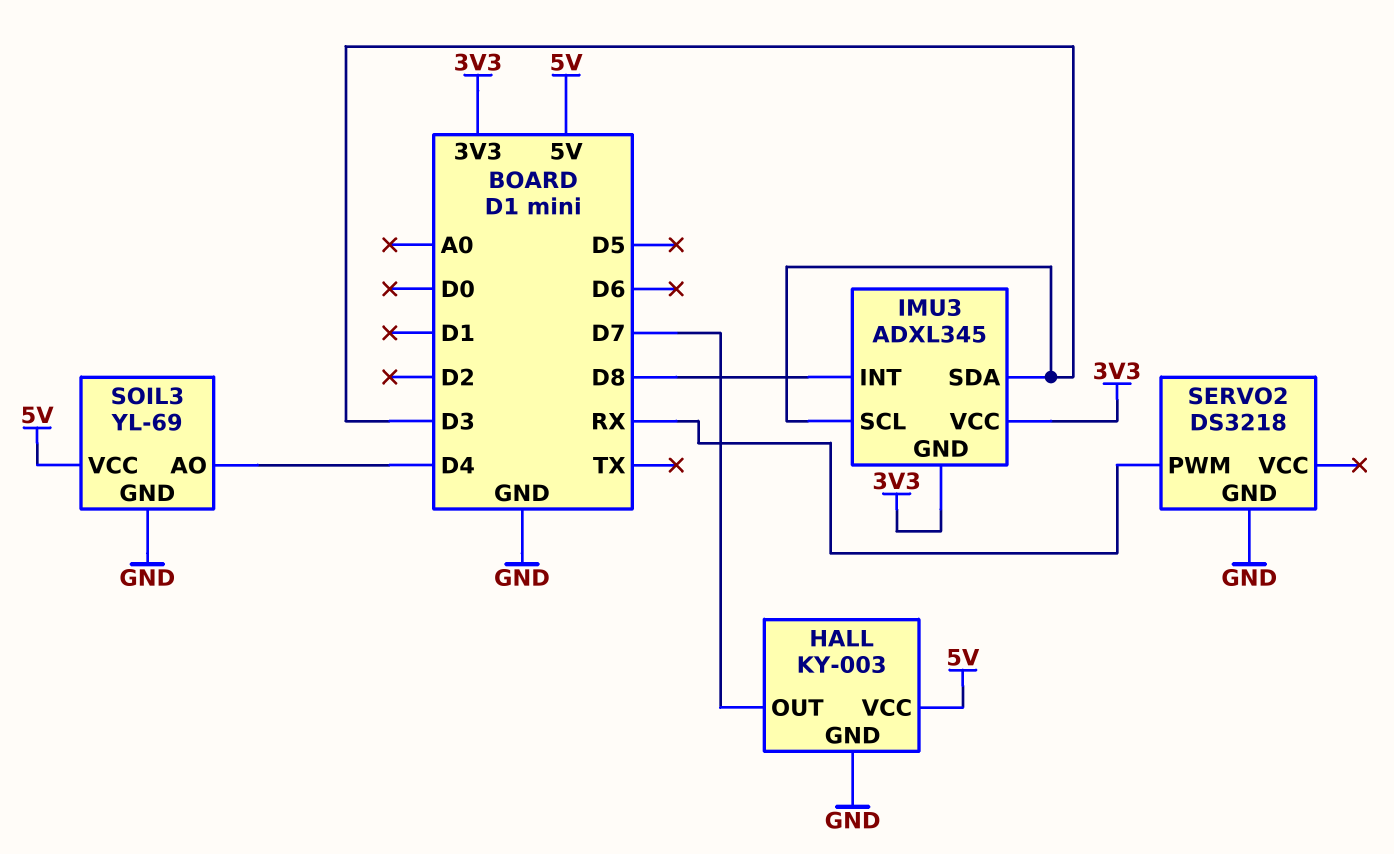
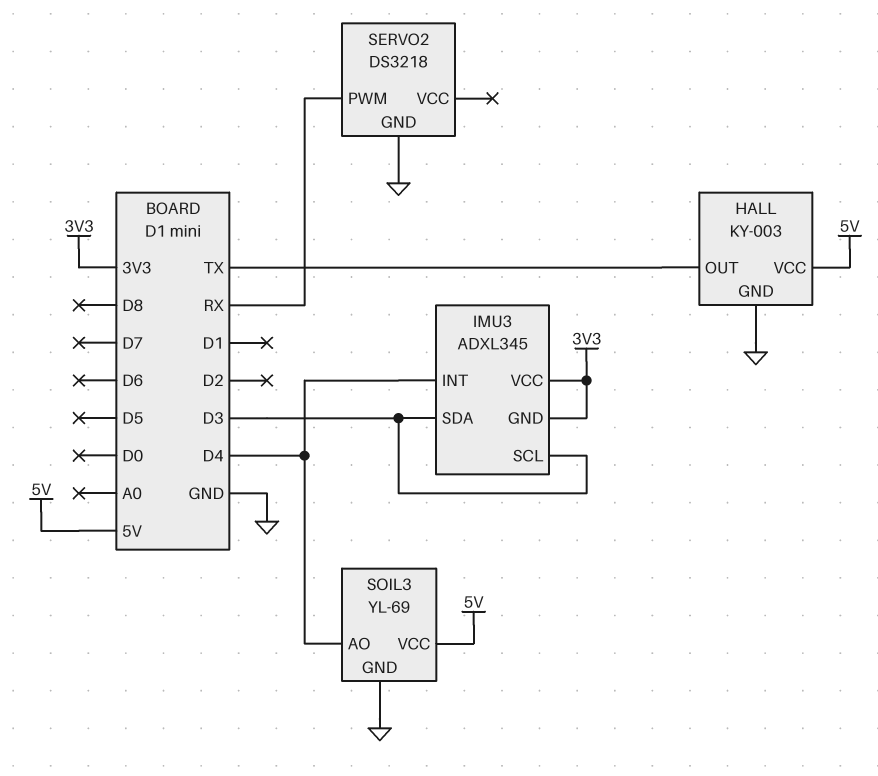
HALL pin OUT: D7 -> TX
IMU3 pin INT: D8 -> D4

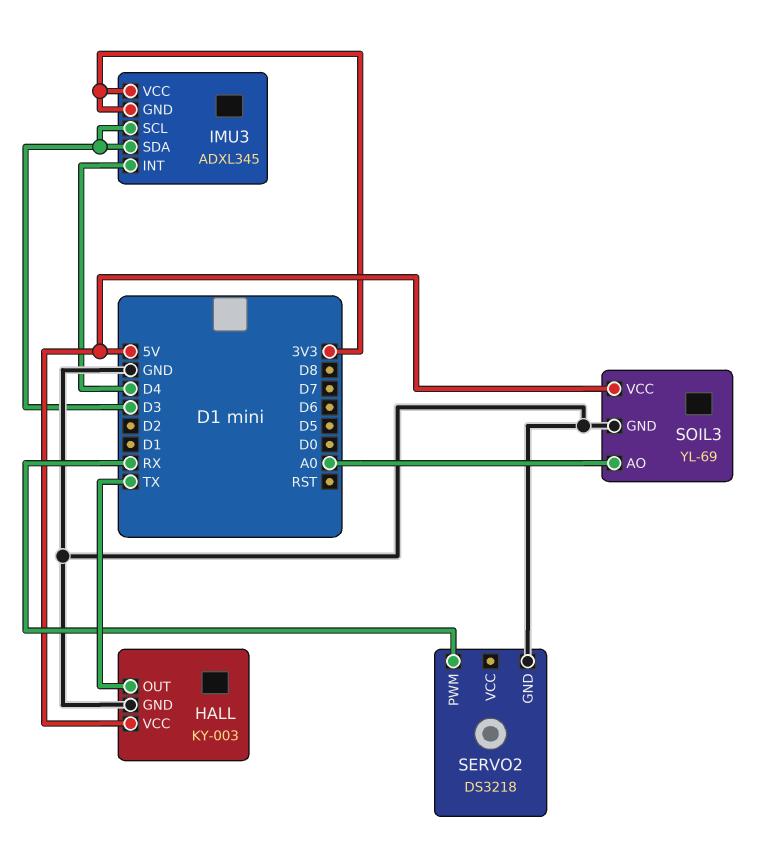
SOIL3 pin AO: D4 -> A0

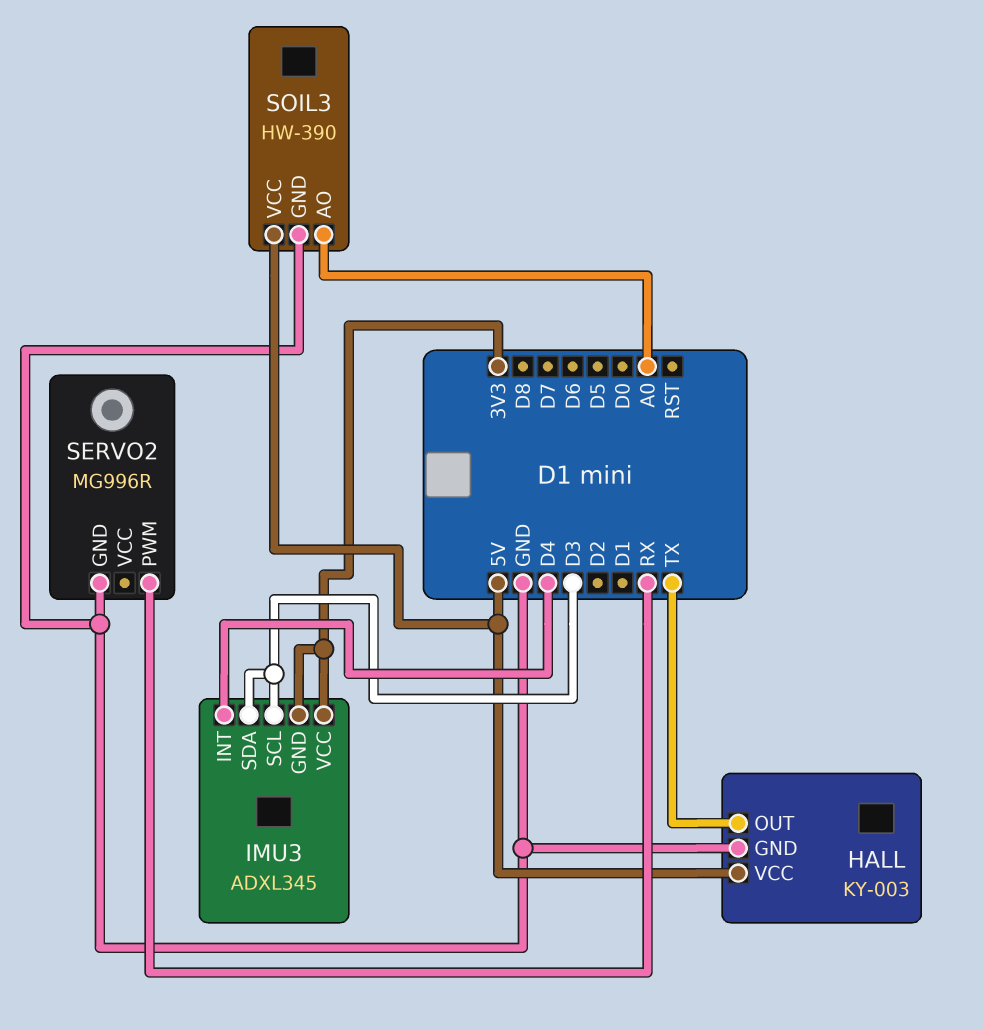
SERVO2: DS3218 -> MG996R
SOIL3: YL-69 -> HW-390

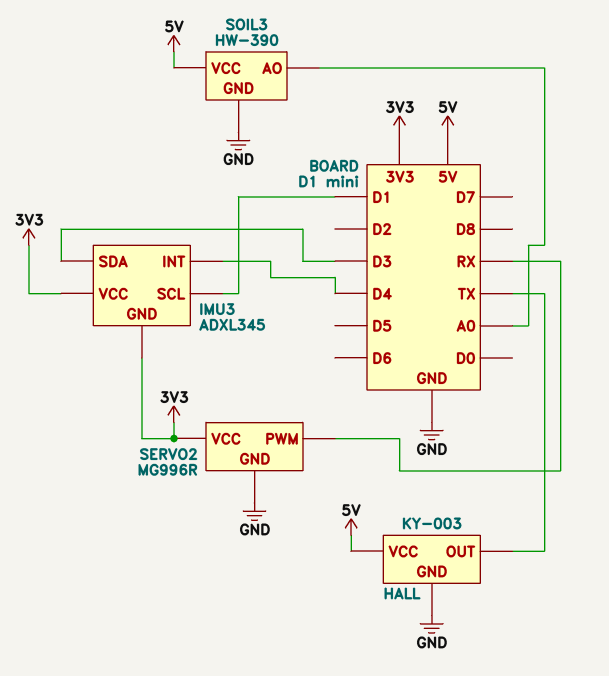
IMU3 pin SCL: D3 -> D1
SERVO2 pin VCC: none -> 3V3

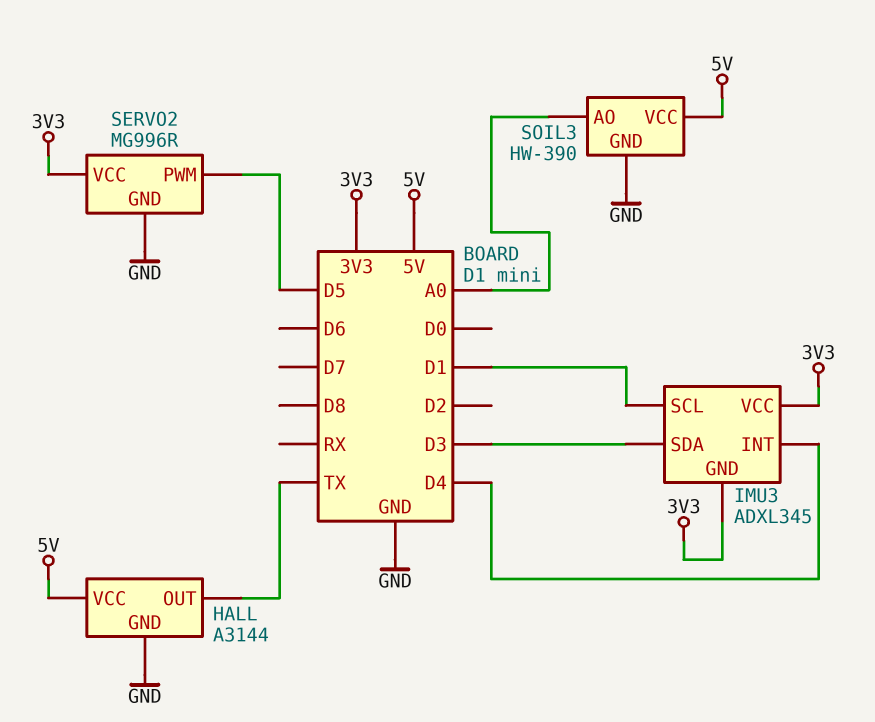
HALL: KY-003 -> A3144
SERVO2 pin PWM: RX -> D5

